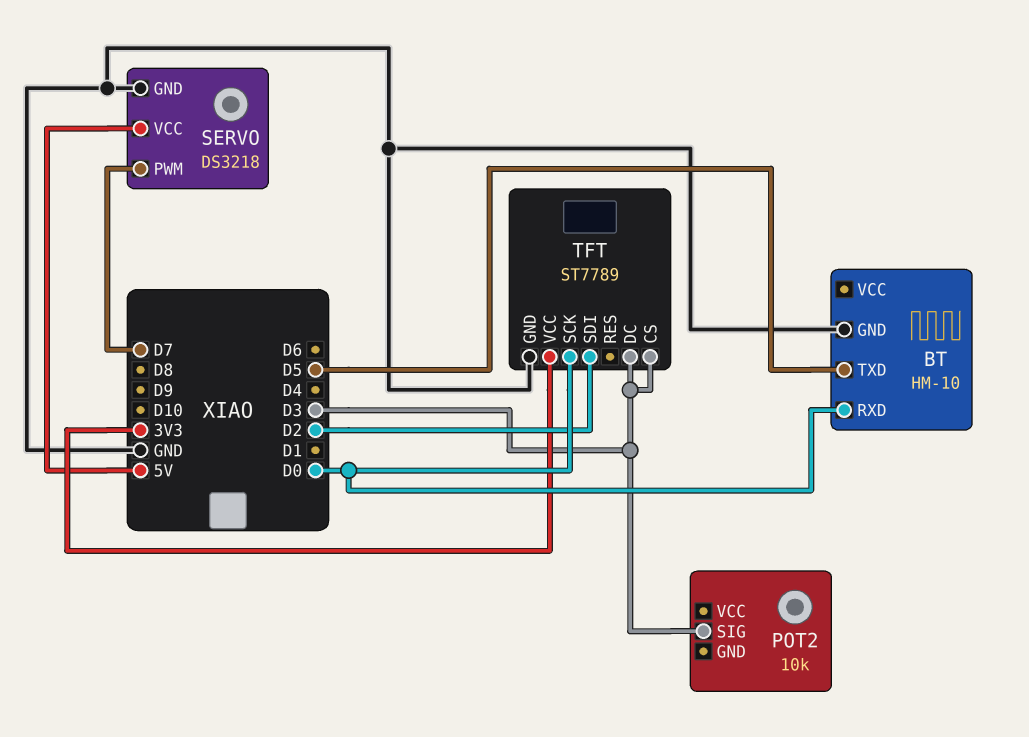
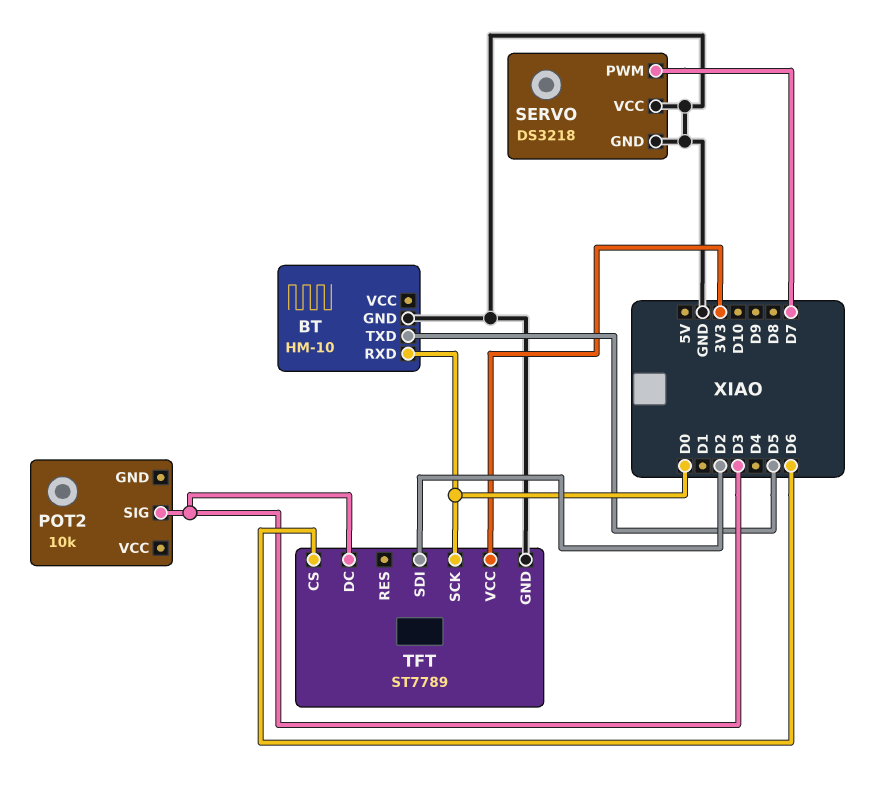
SERVO pin VCC: 5V -> GND
TFT pin CS: D3 -> D6

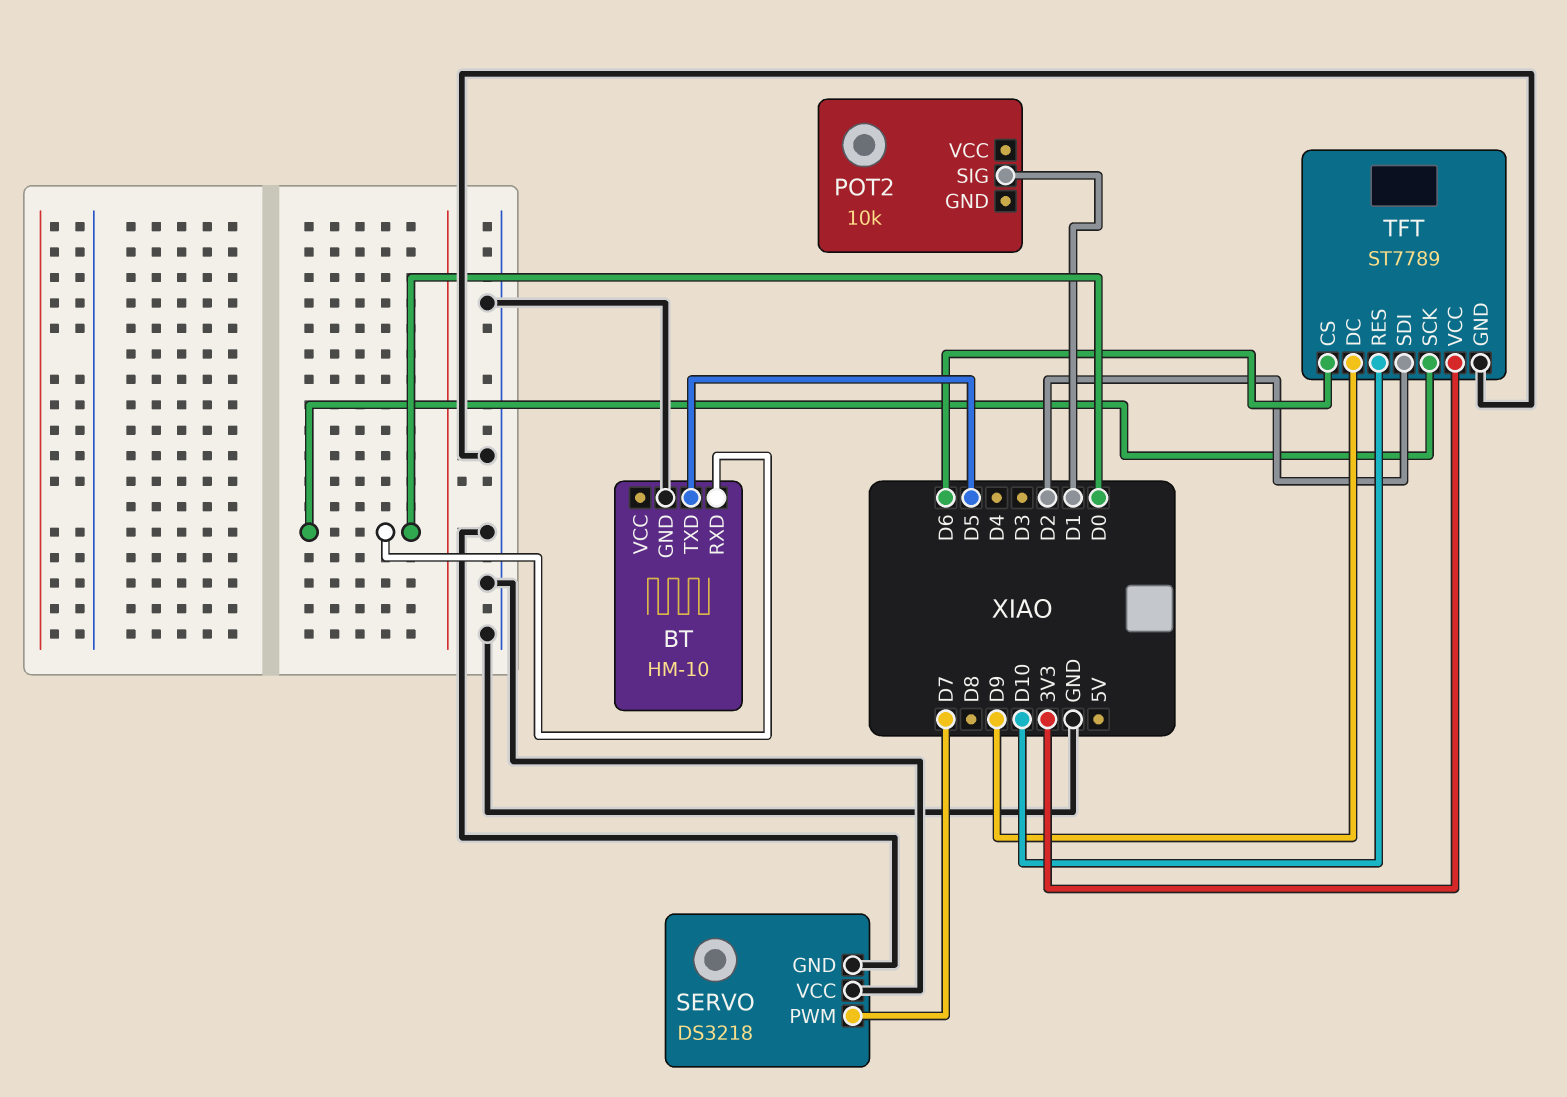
POT2 pin SIG: D3 -> D1
TFT pin DC: D3 -> D9
TFT pin RES: none -> D10

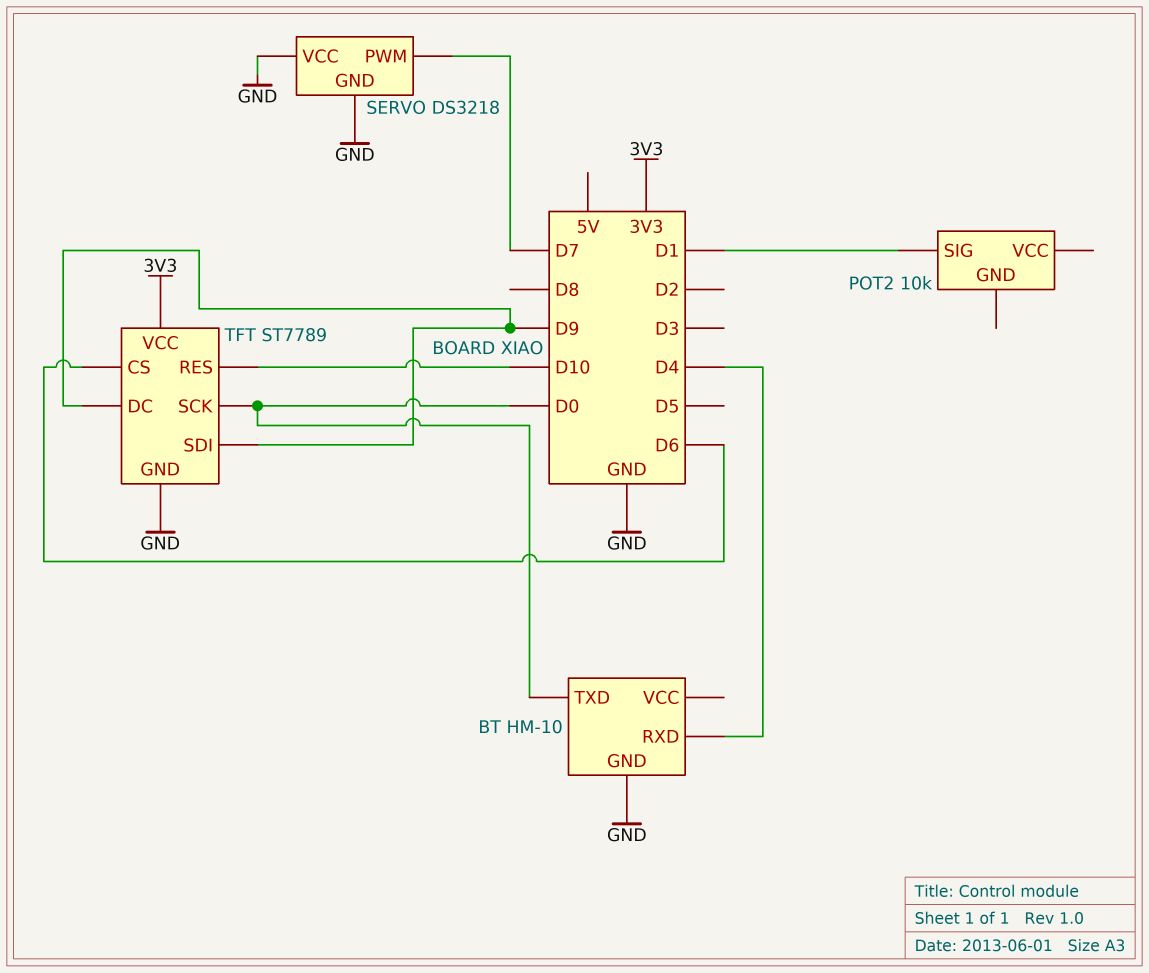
BT pin RXD: D0 -> D4
BT pin TXD: D5 -> D0
TFT pin SDI: D2 -> D9

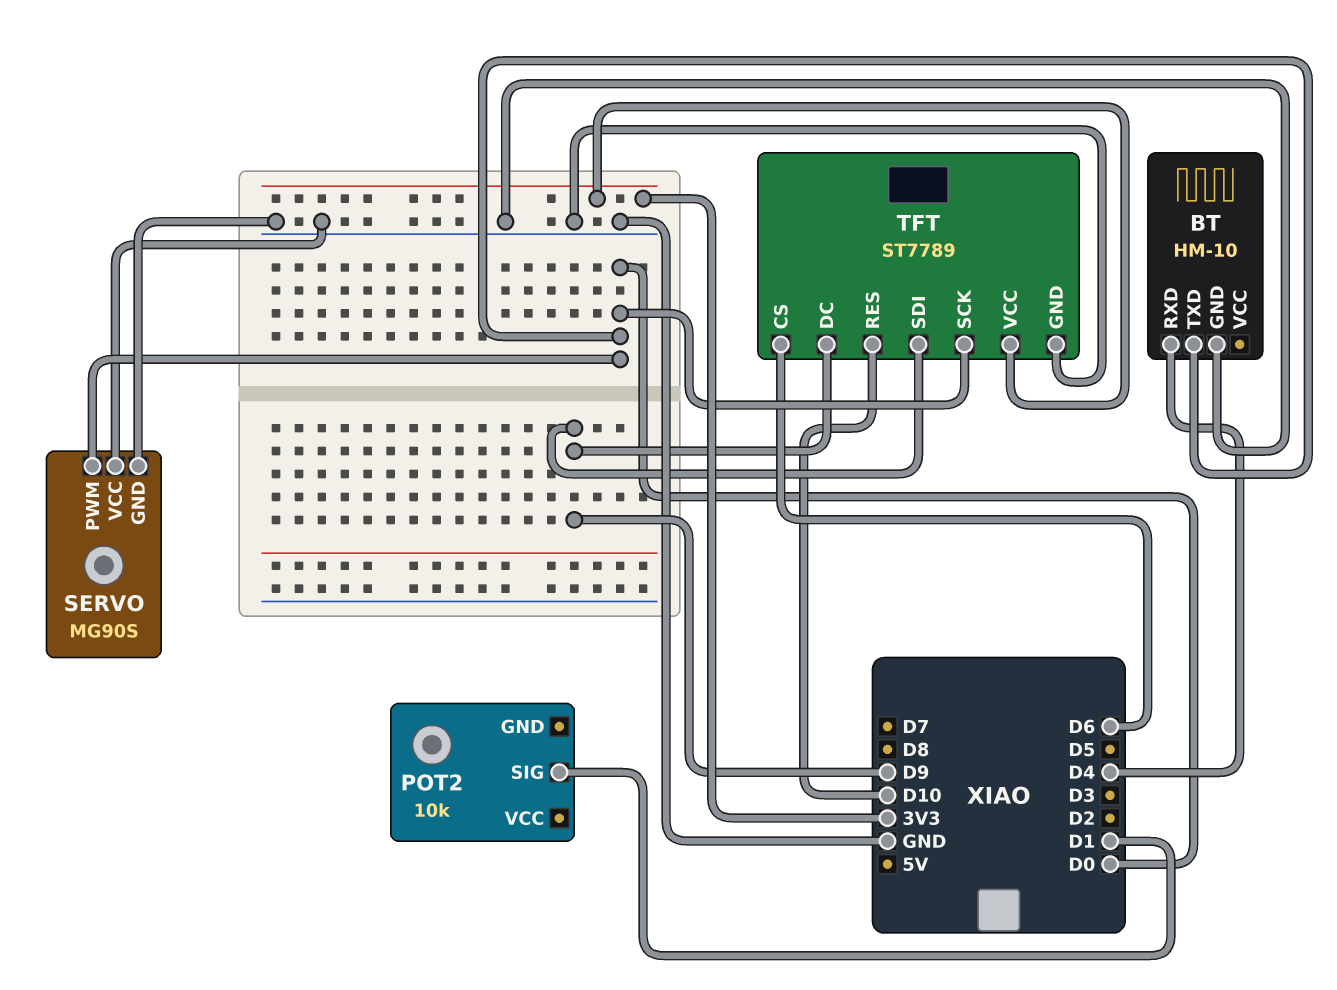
SERVO: DS3218 -> MG90S
SERVO pin PWM: D7 -> D0

